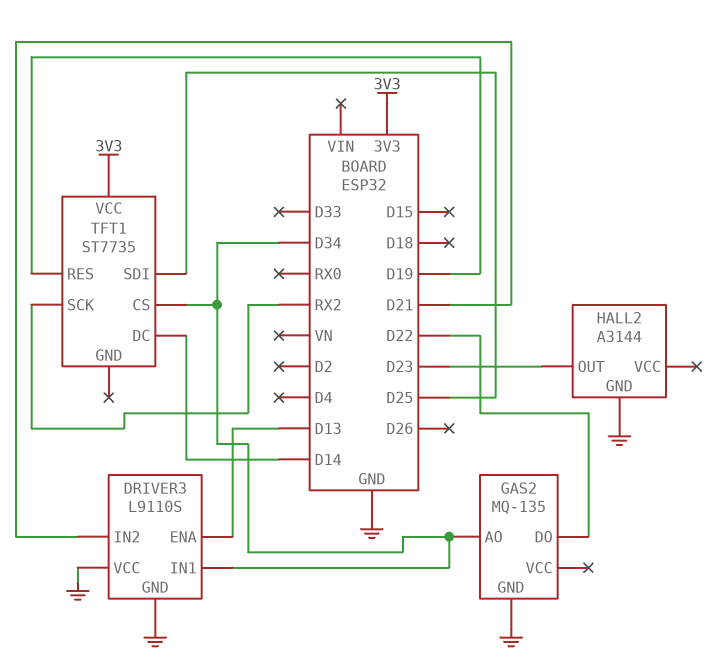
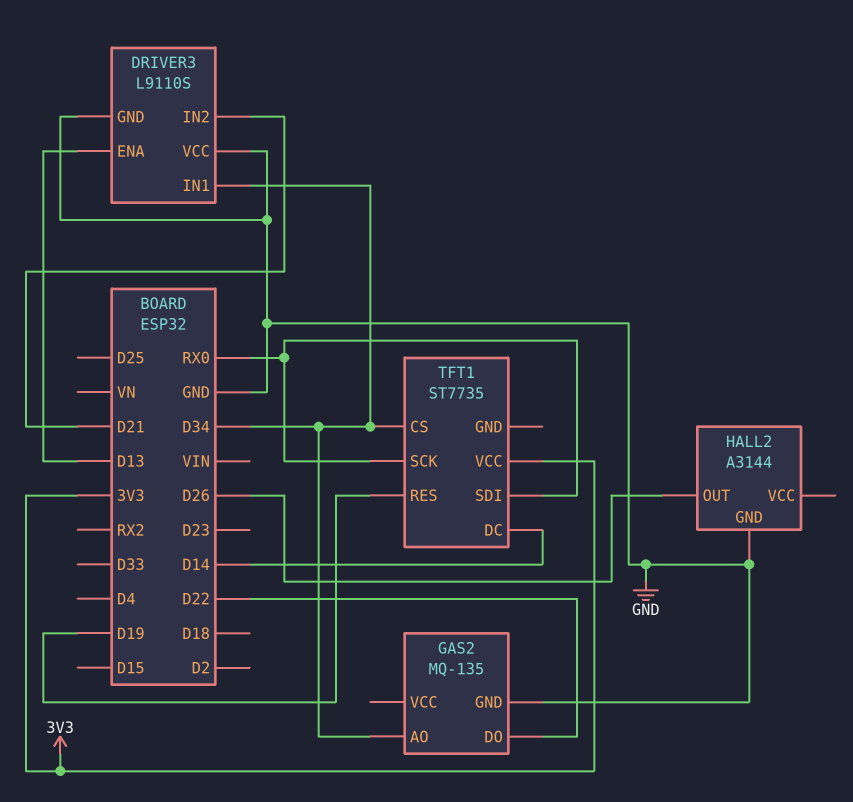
HALL2 pin OUT: D23 -> D26
TFT1 pin SCK: RX2 -> RX0
TFT1 pin SDI: D25 -> RX0

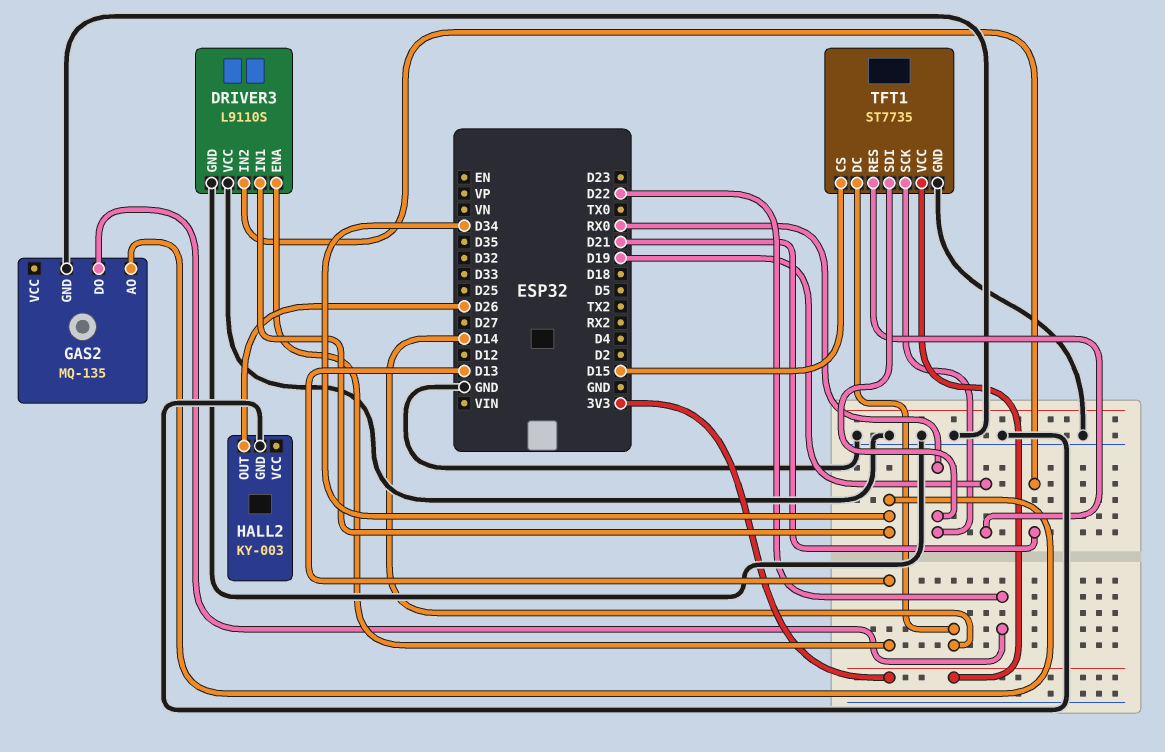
HALL2: A3144 -> KY-003
TFT1 pin CS: D34 -> D15
TFT1 pin GND: none -> GND

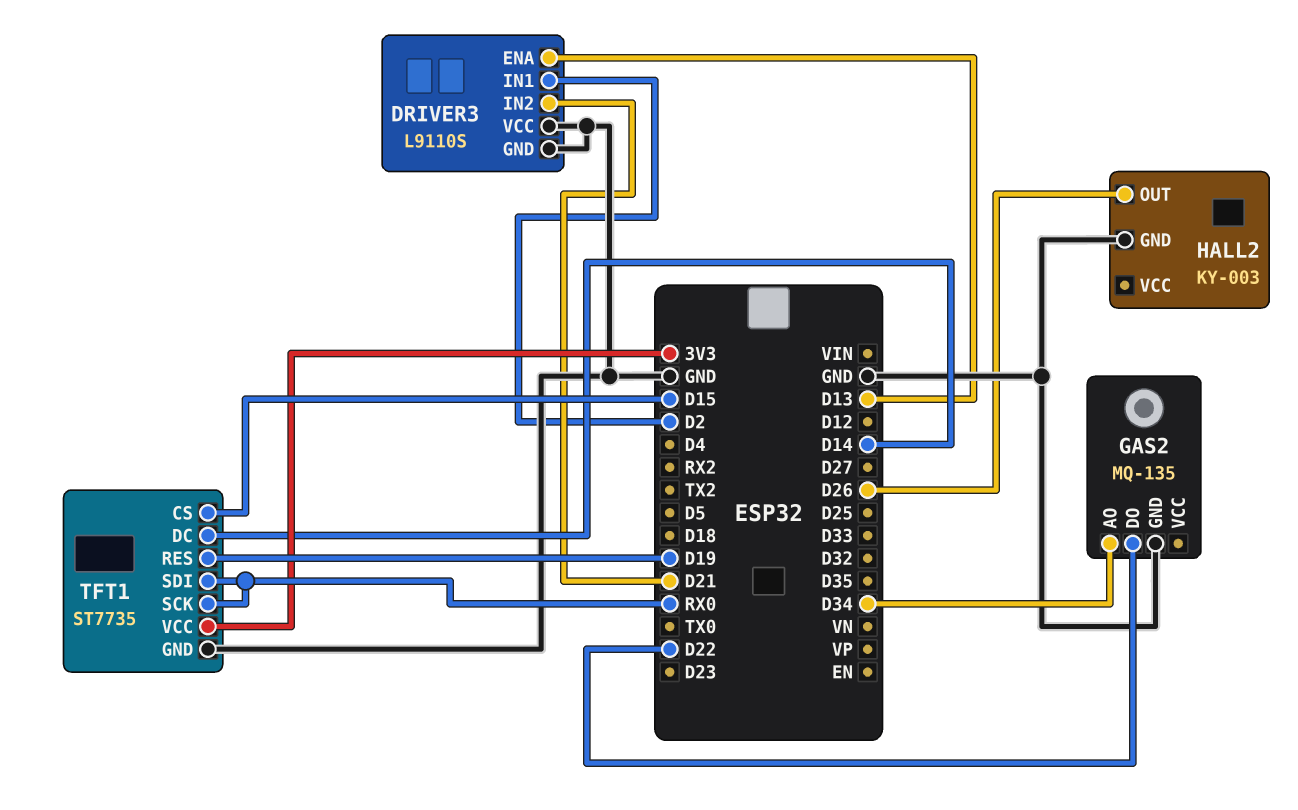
DRIVER3 pin IN1: D34 -> D2

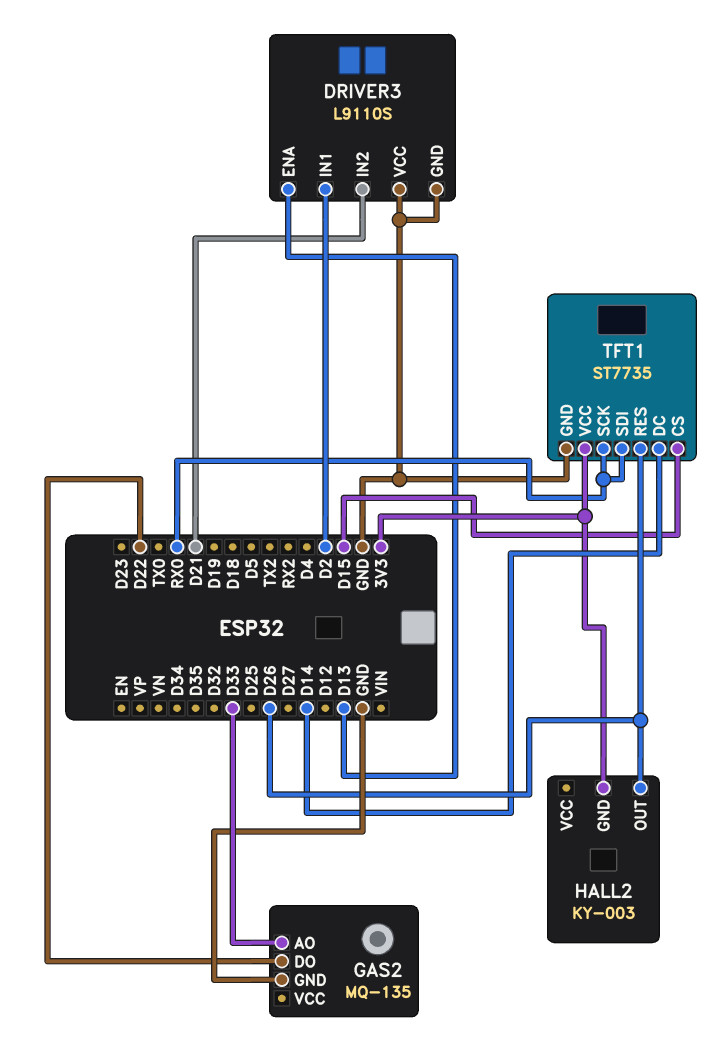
GAS2 pin AO: D34 -> D33
HALL2 pin GND: GND -> 3V3
TFT1 pin RES: D19 -> D26

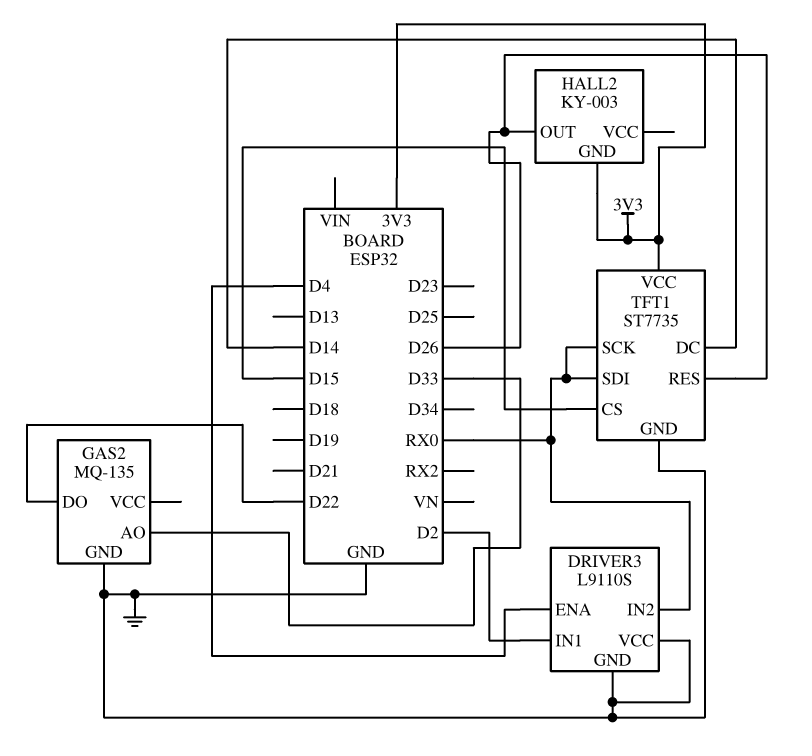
DRIVER3 pin ENA: D13 -> D4
DRIVER3 pin IN2: D21 -> RX0

